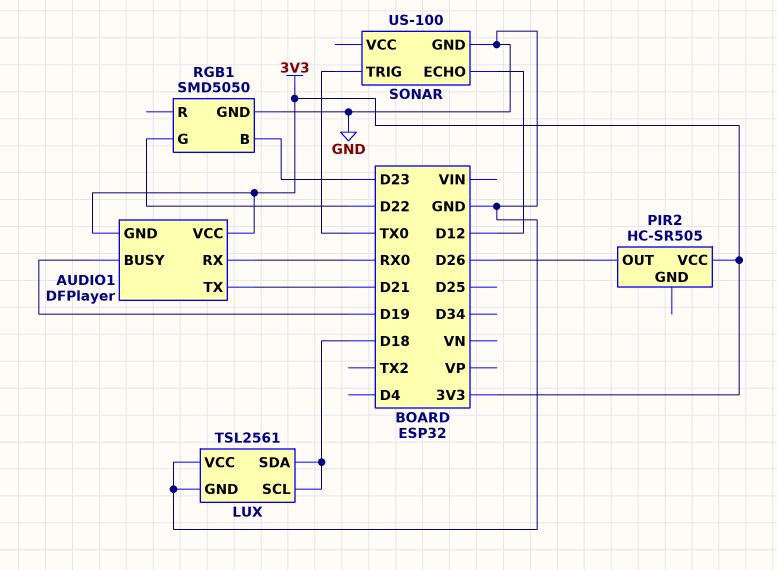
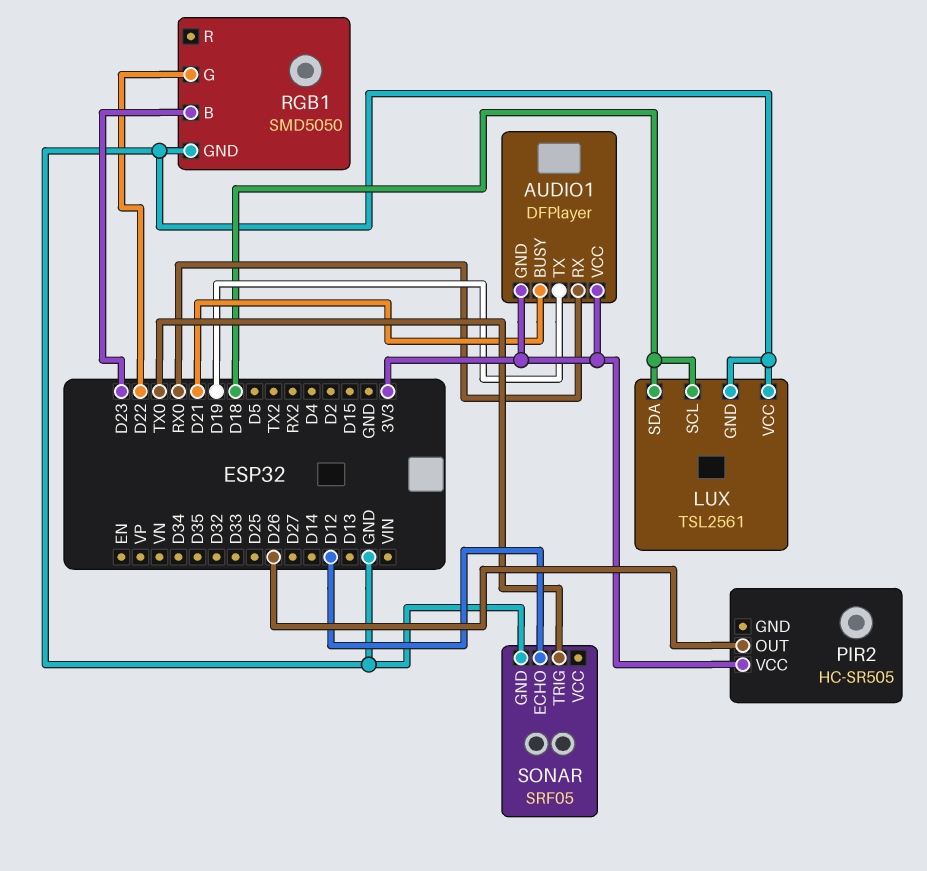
AUDIO1 pin BUSY: D19 -> D21
AUDIO1 pin TX: D21 -> D19
SONAR: US-100 -> SRF05

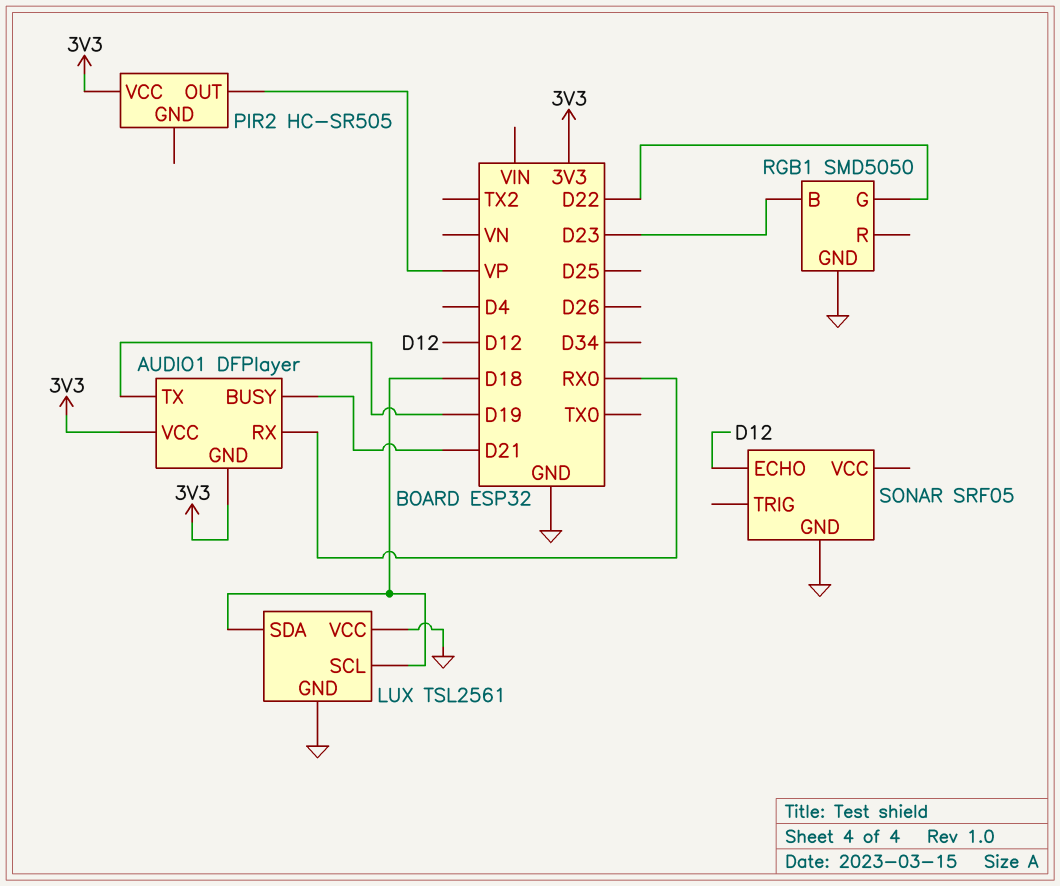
PIR2 pin OUT: D26 -> VP
SONAR pin TRIG: TX0 -> none

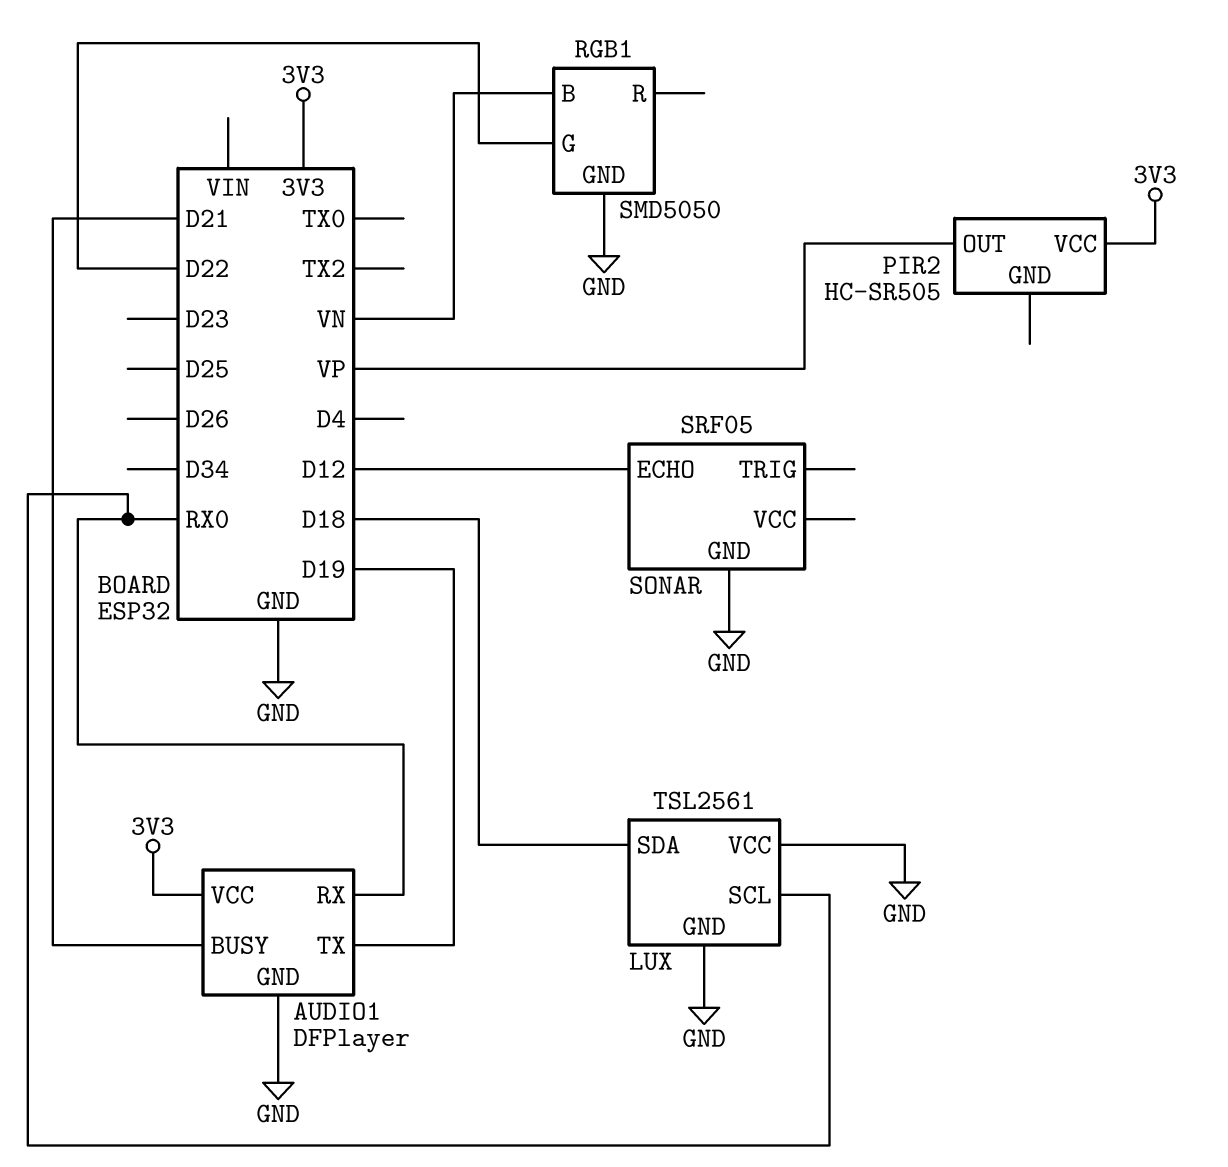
AUDIO1 pin GND: 3V3 -> GND
LUX pin SCL: D18 -> RX0
RGB1 pin B: D23 -> VN

